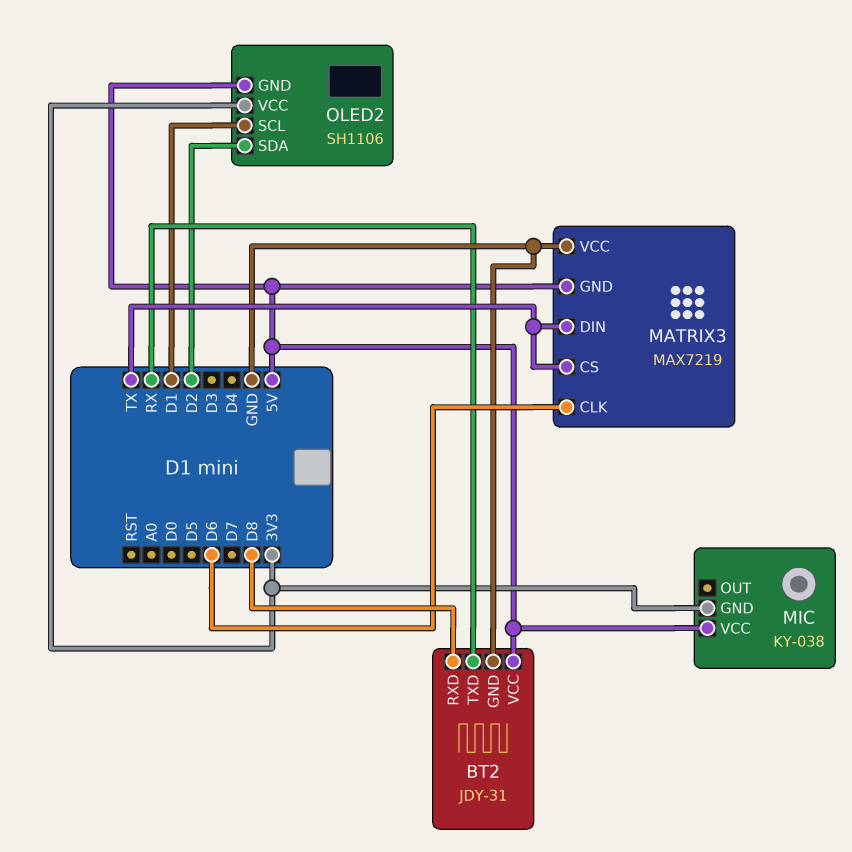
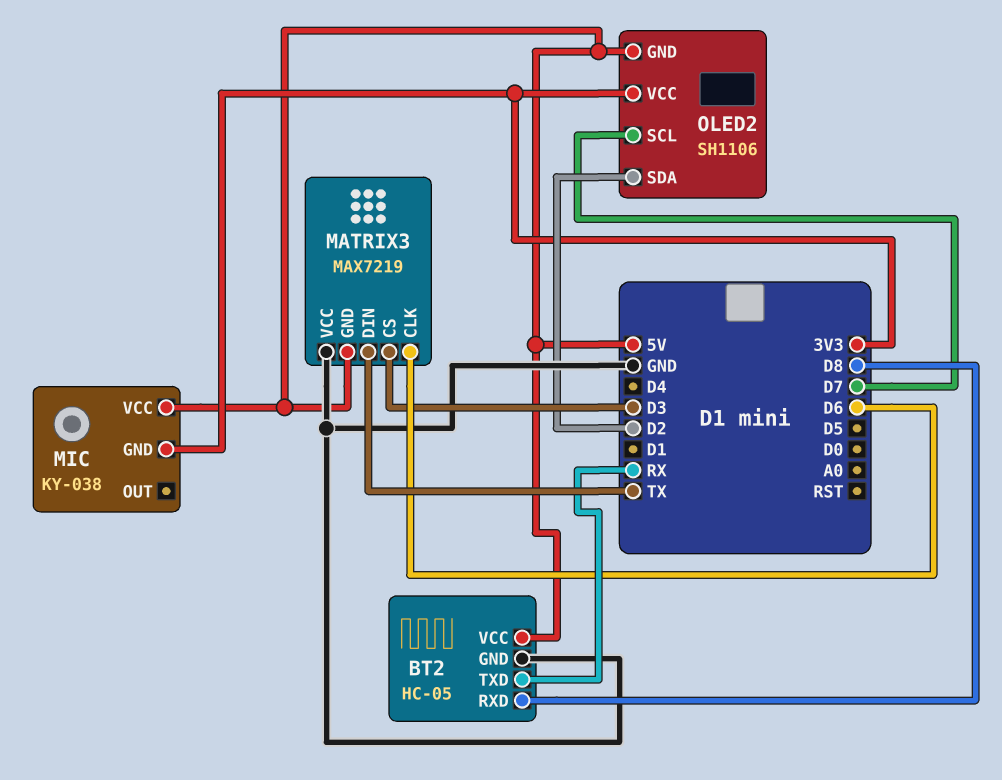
BT2: JDY-31 -> HC-05
MATRIX3 pin CS: TX -> D3
OLED2 pin SCL: D1 -> D7

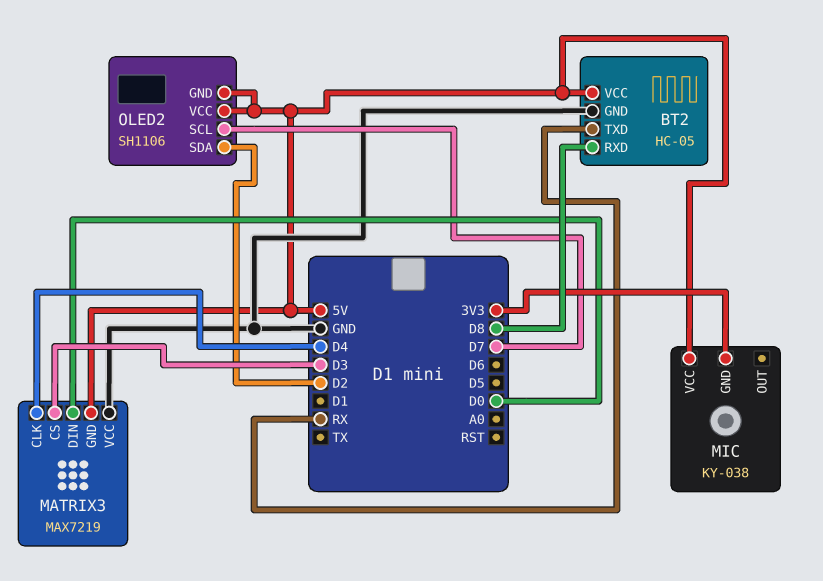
MATRIX3 pin CLK: D6 -> D4
MATRIX3 pin DIN: TX -> D0
OLED2 pin VCC: 3V3 -> 5V

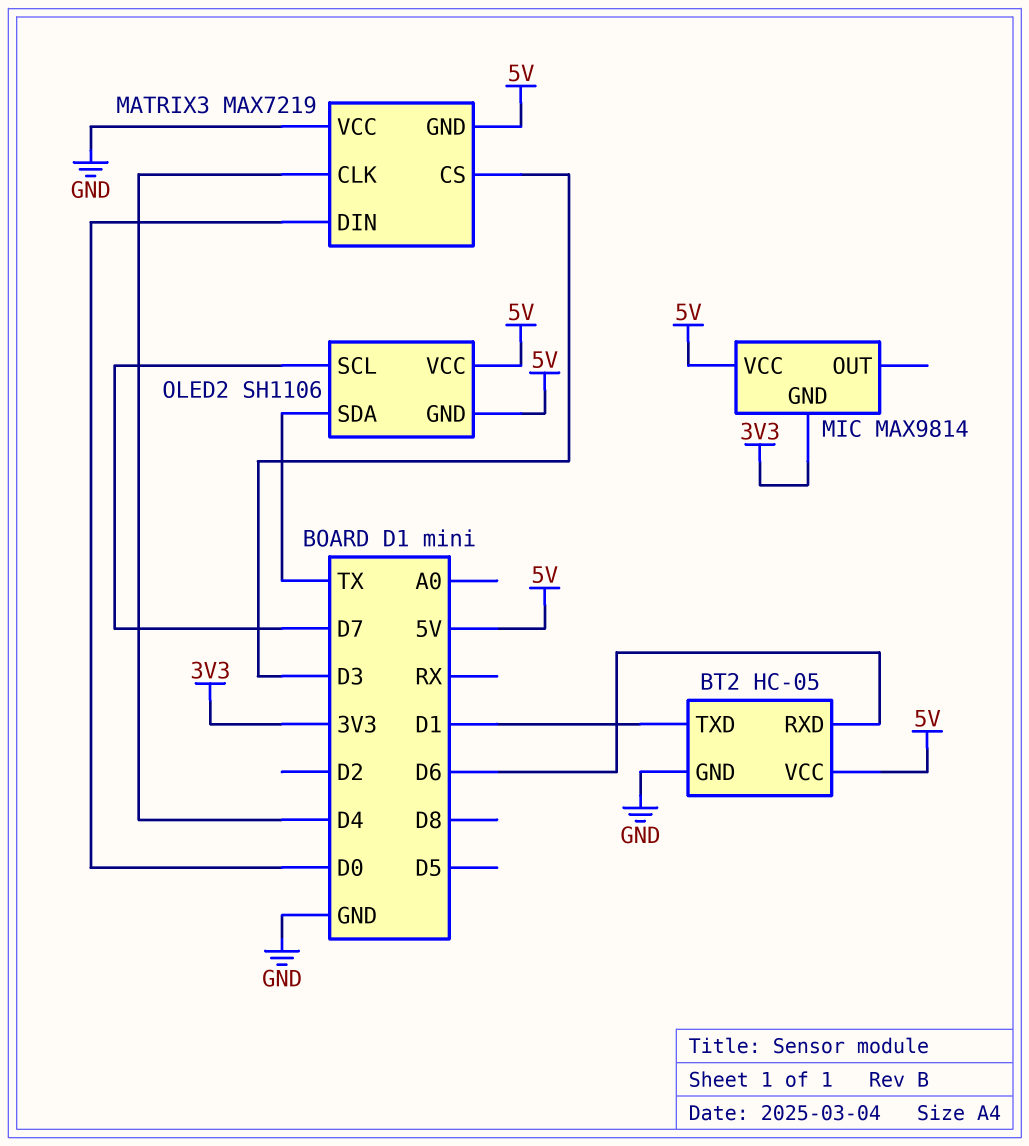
BT2 pin RXD: D8 -> D6
BT2 pin TXD: RX -> D1
MIC: KY-038 -> MAX9814
OLED2 pin SDA: D2 -> TX

